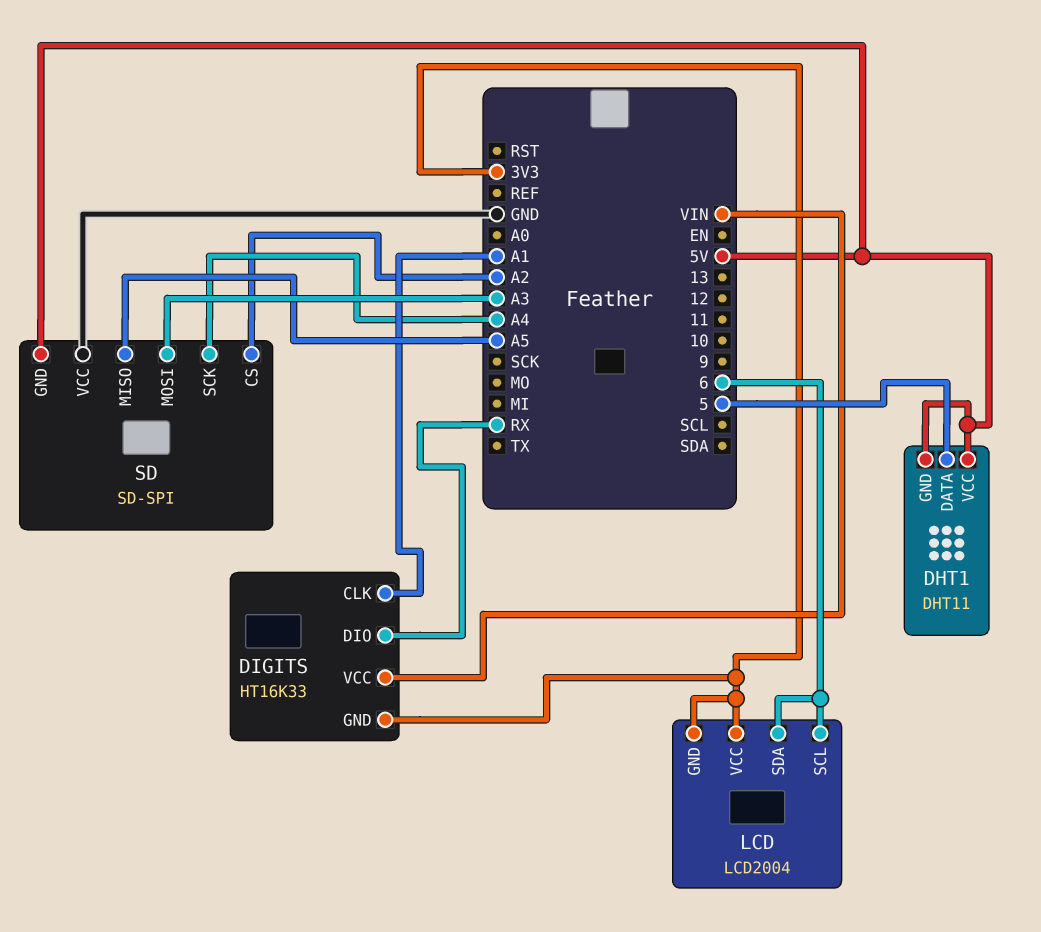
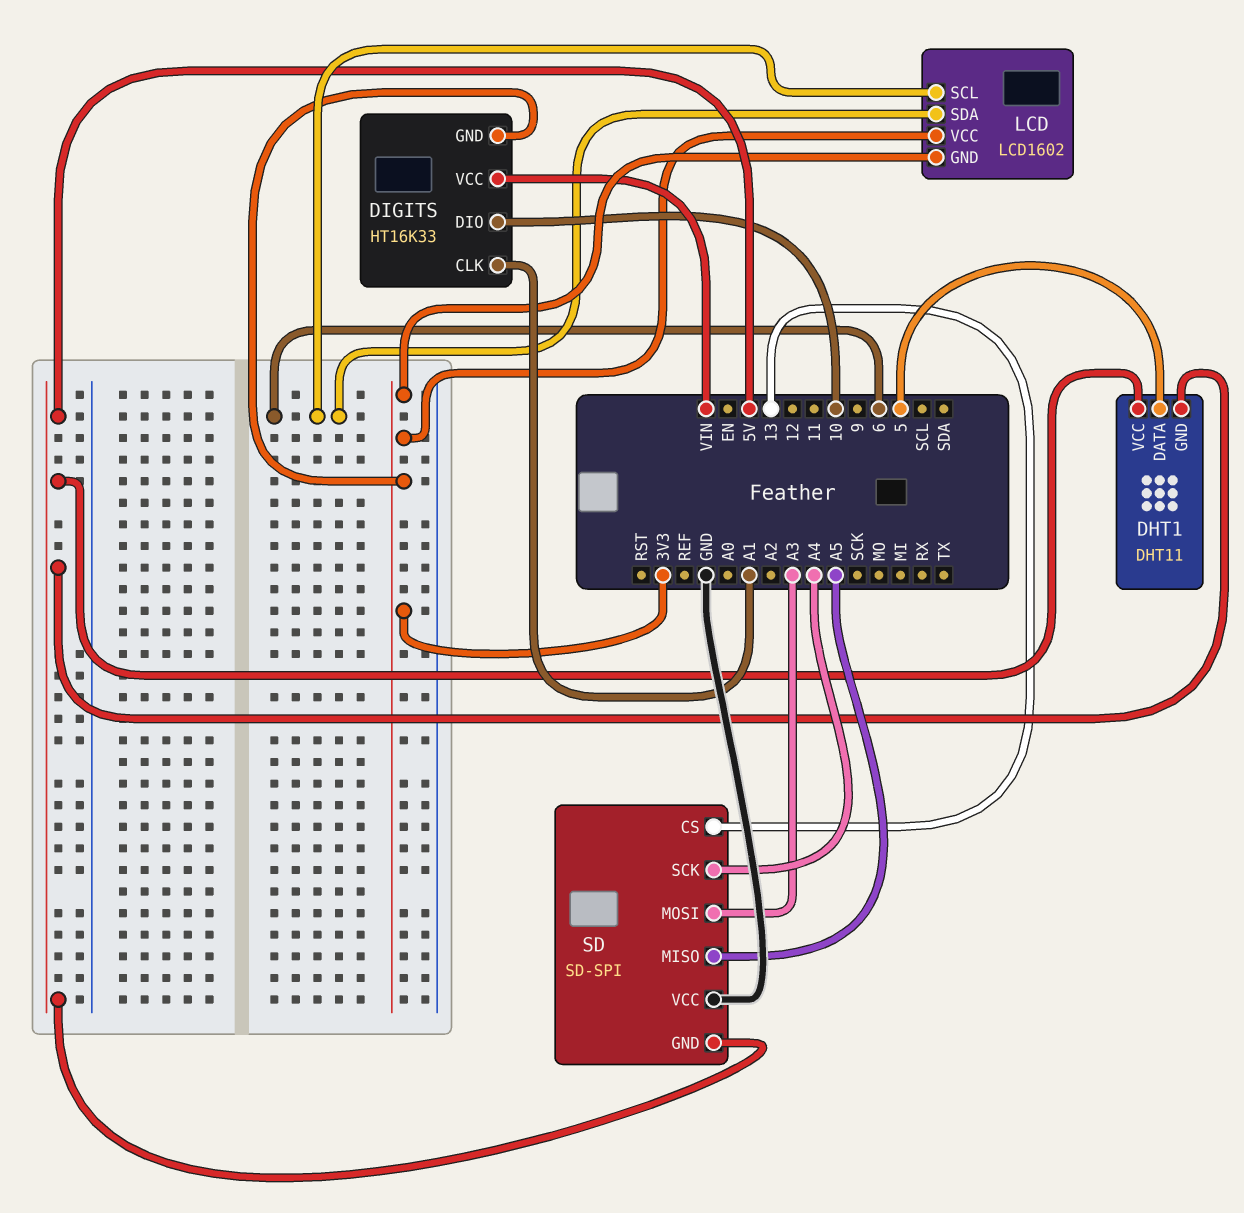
DIGITS pin DIO: RX -> 10
LCD: LCD2004 -> LCD1602
SD pin CS: A2 -> 13

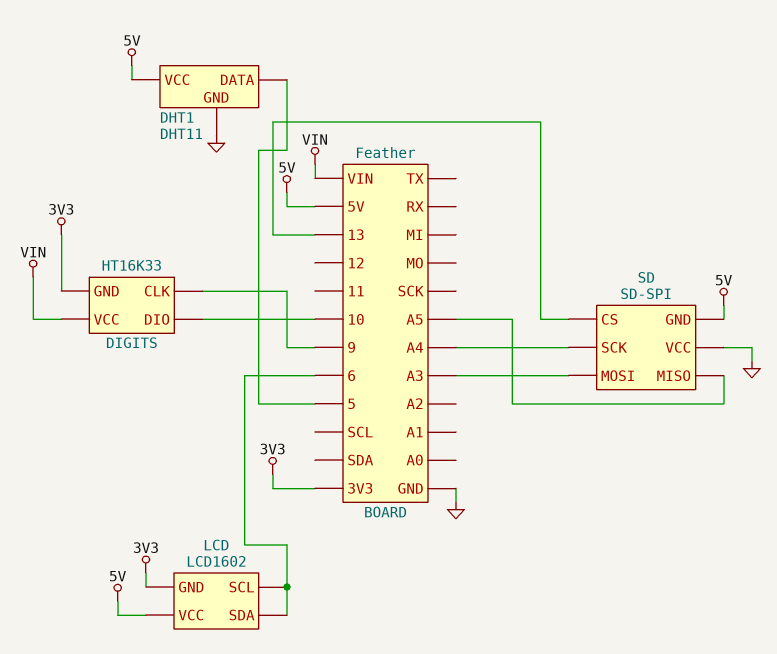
DHT1 pin GND: 5V -> GND
DIGITS pin CLK: A1 -> 9
LCD pin VCC: 3V3 -> 5V

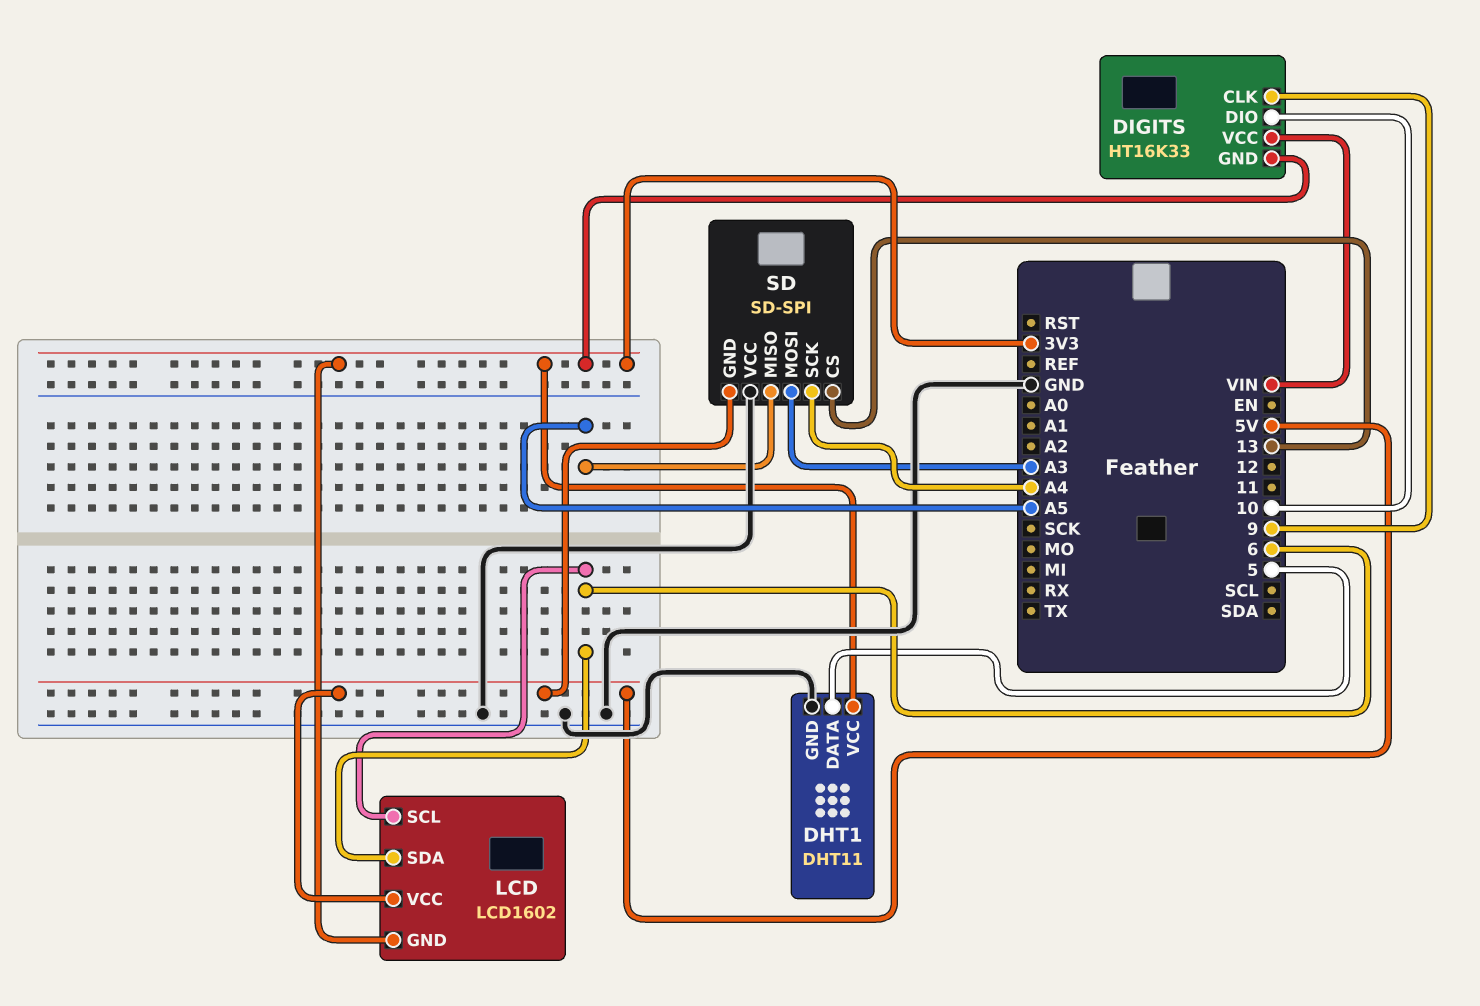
DHT1 pin VCC: 5V -> 3V3

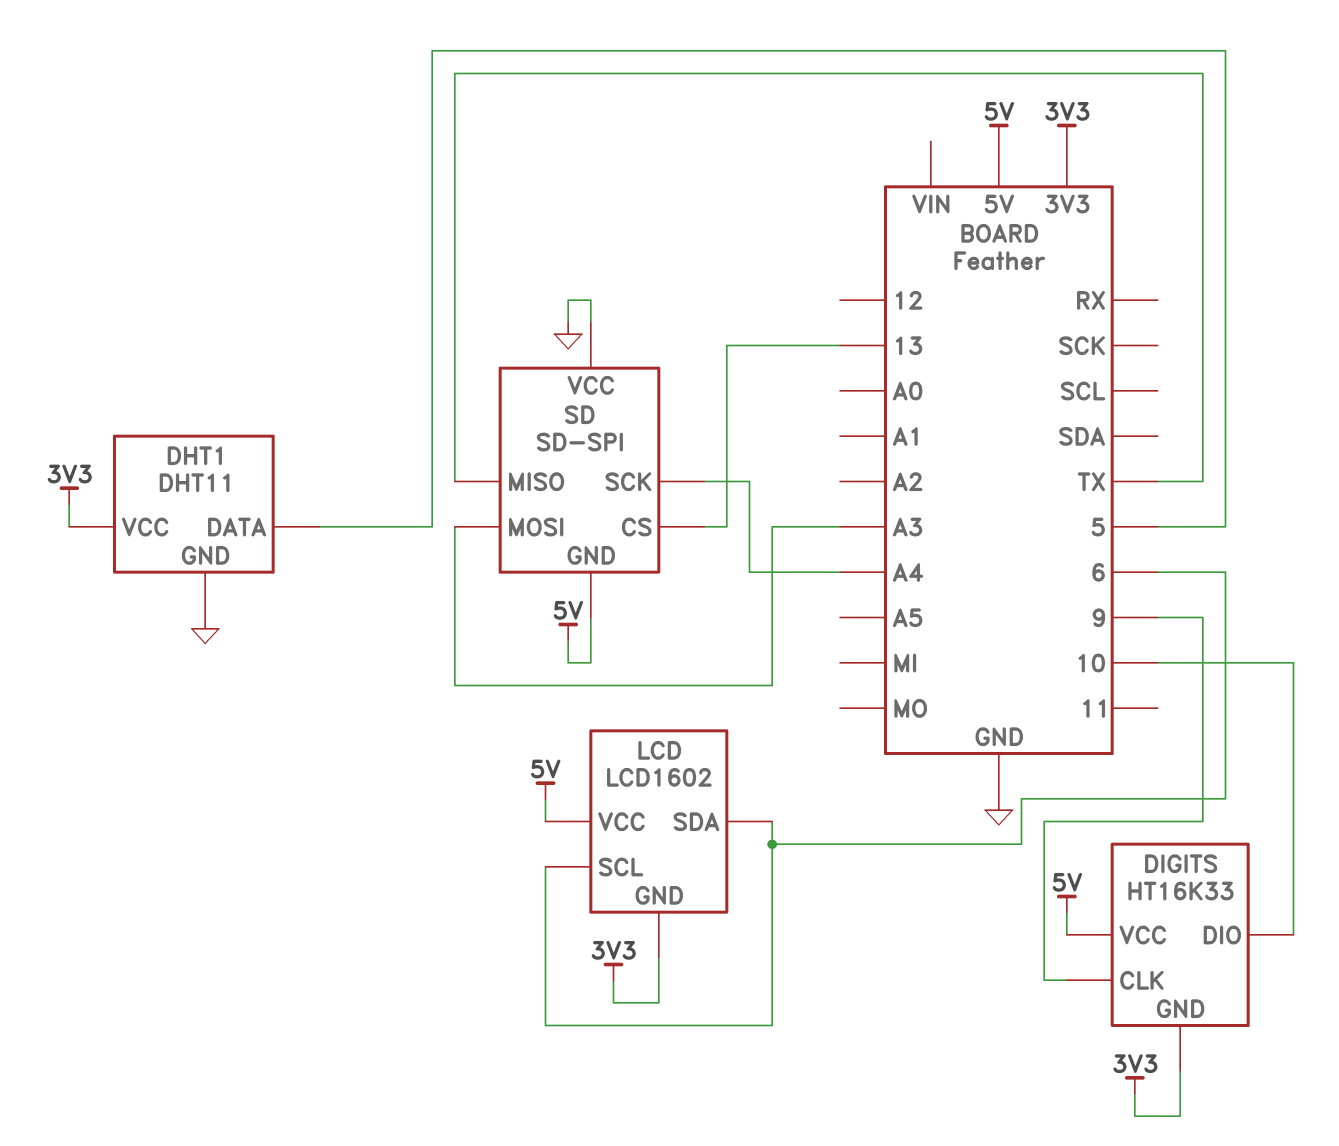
DIGITS pin VCC: VIN -> 5V
SD pin MISO: A5 -> TX

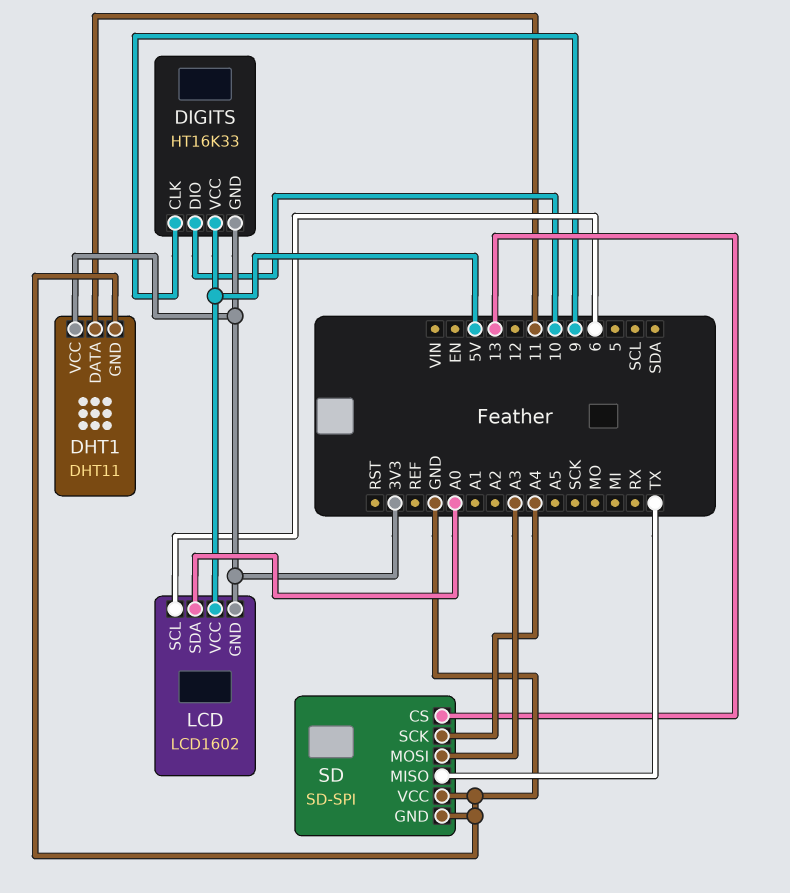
DHT1 pin DATA: 5 -> 11
LCD pin SDA: 6 -> A0
SD pin GND: 5V -> GND

